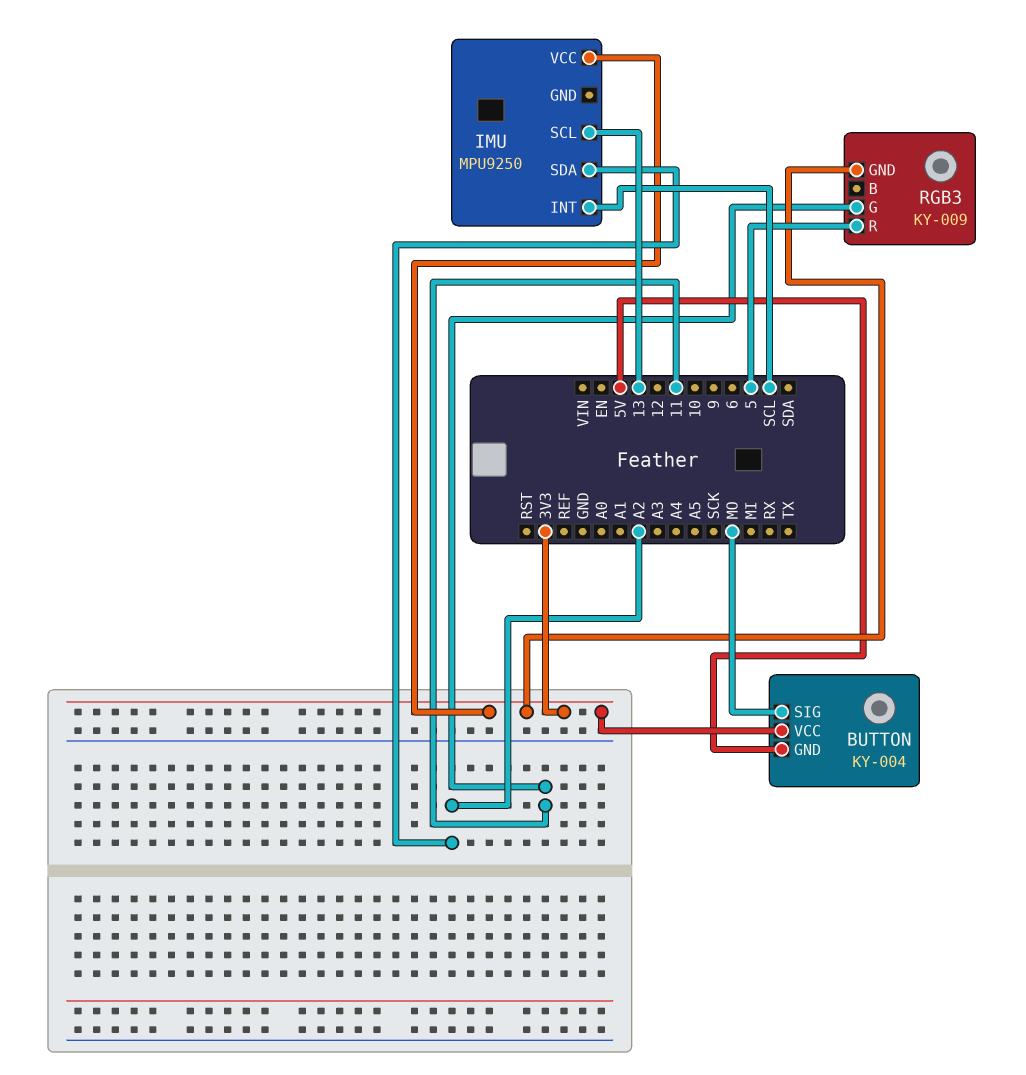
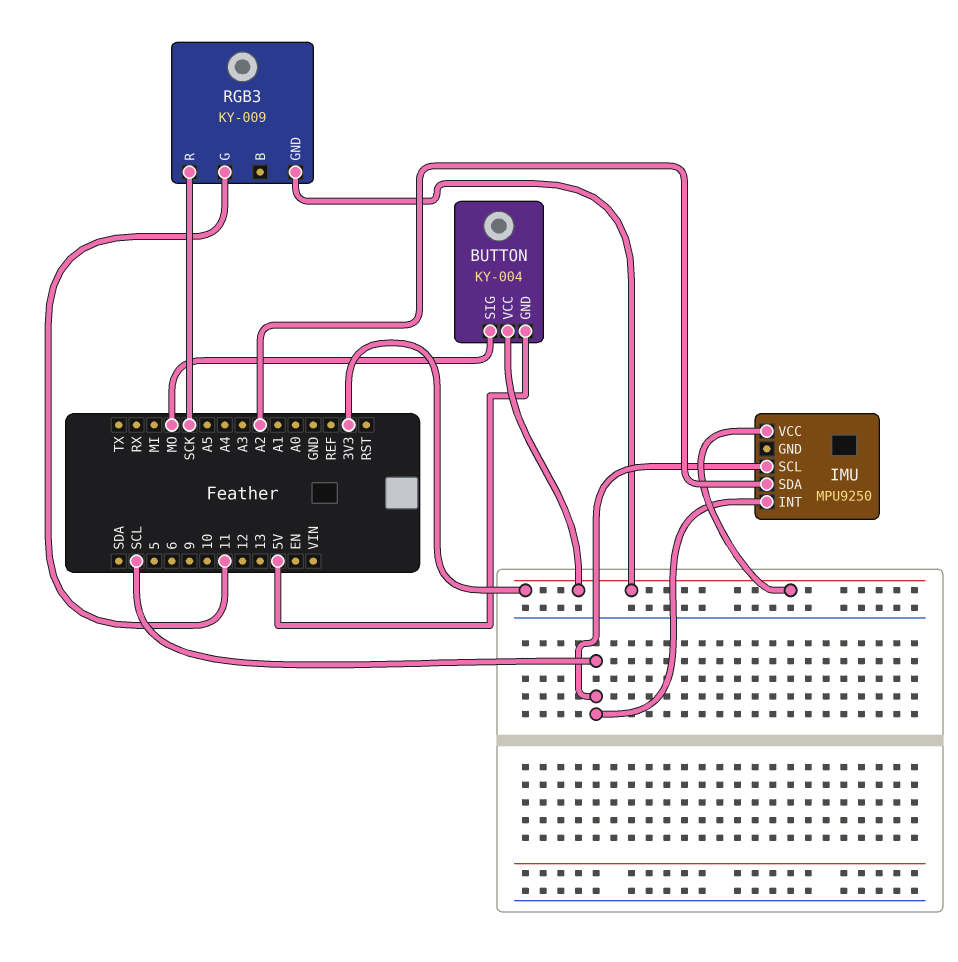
IMU pin SCL: 13 -> SCL
RGB3 pin R: 5 -> SCK

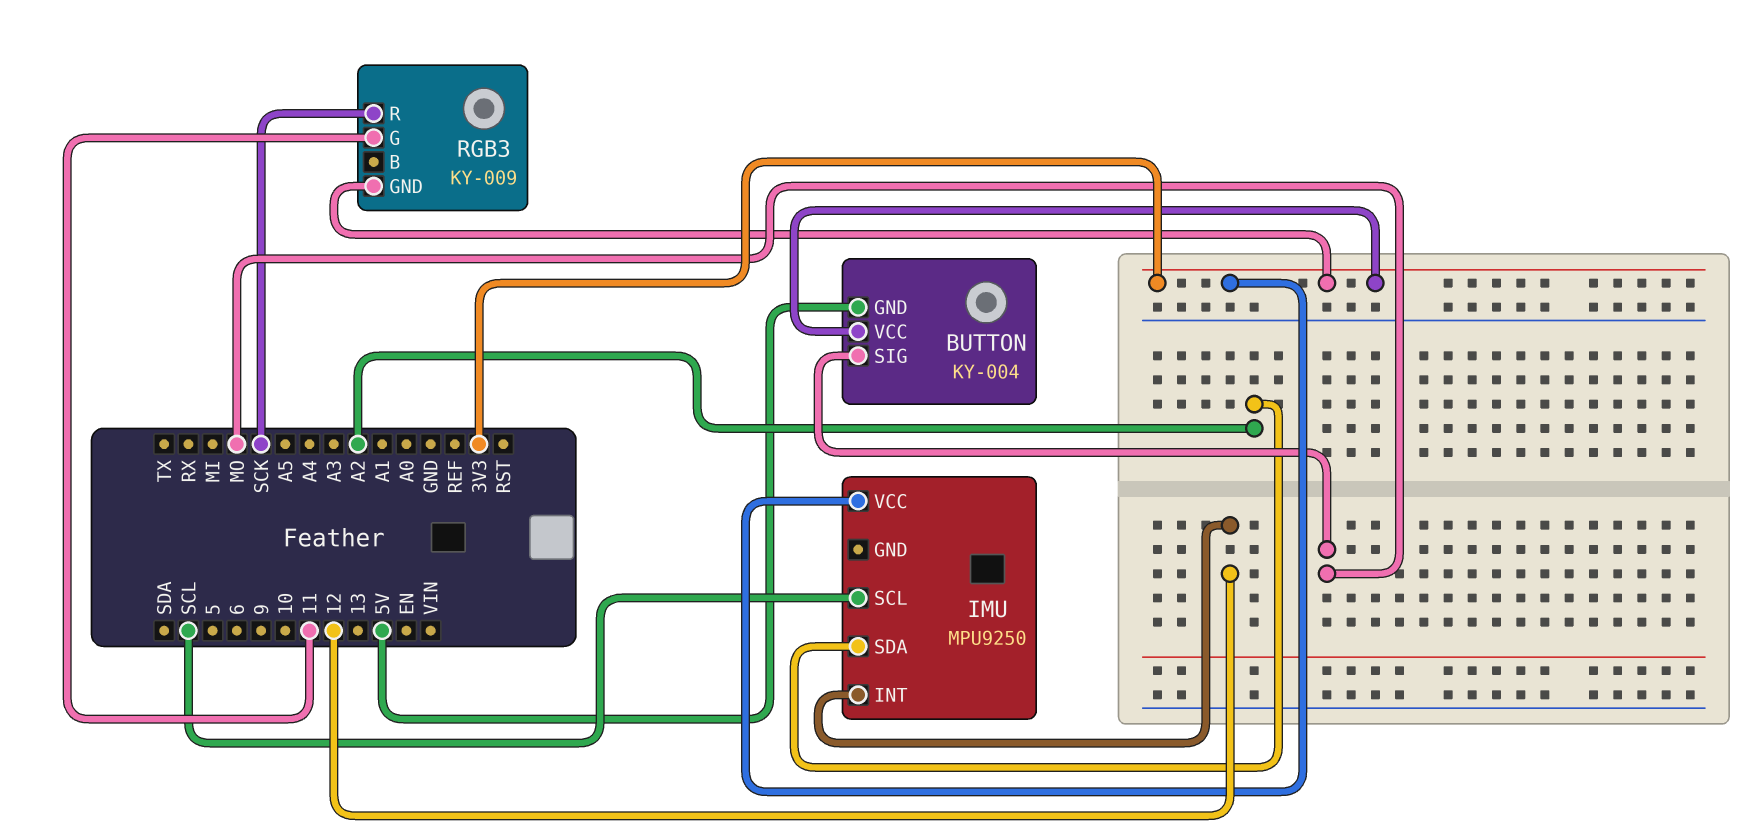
IMU pin INT: SCL -> 12

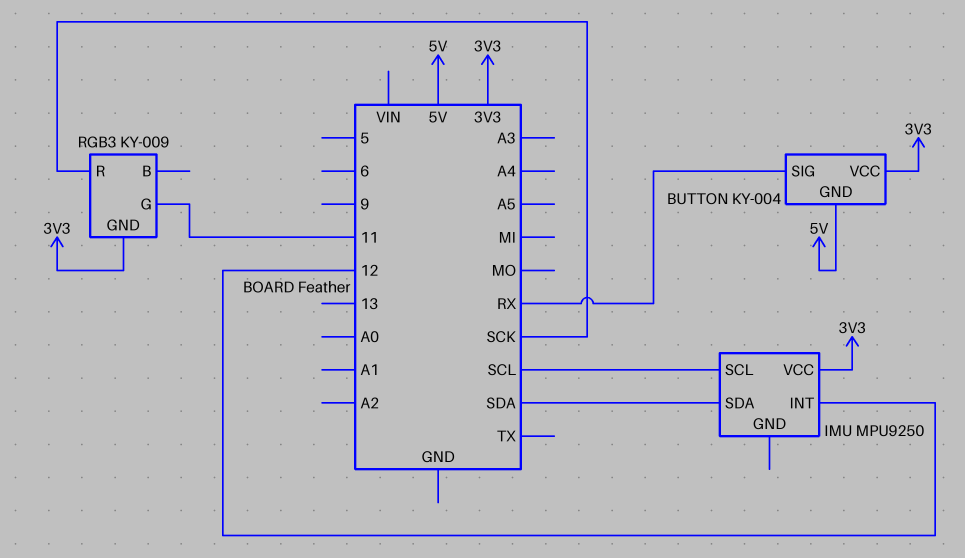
BUTTON pin SIG: MO -> RX
IMU pin SDA: A2 -> SDA

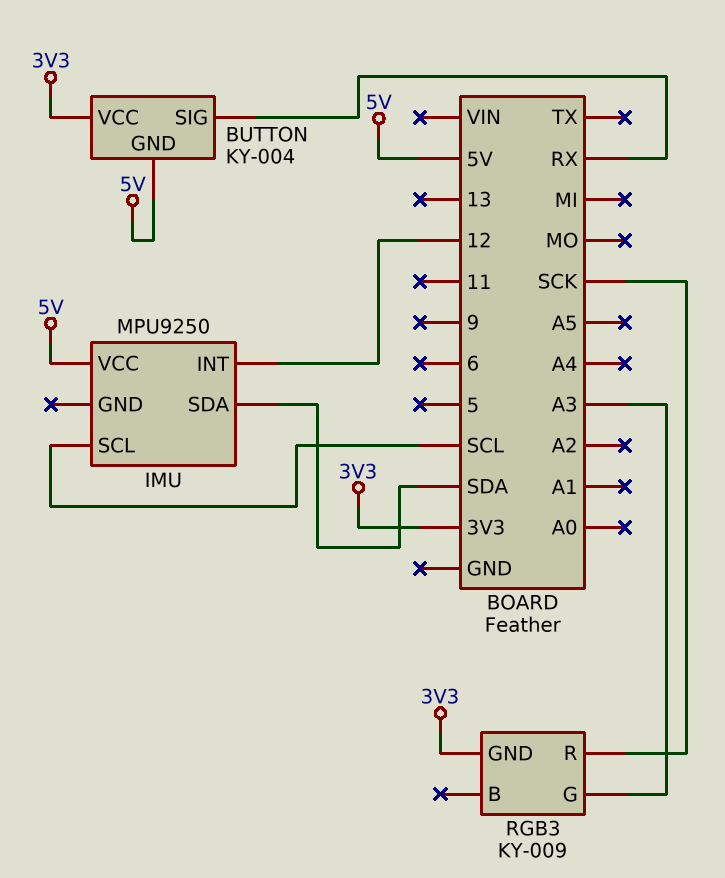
IMU pin VCC: 3V3 -> 5V
RGB3 pin G: 11 -> A3

